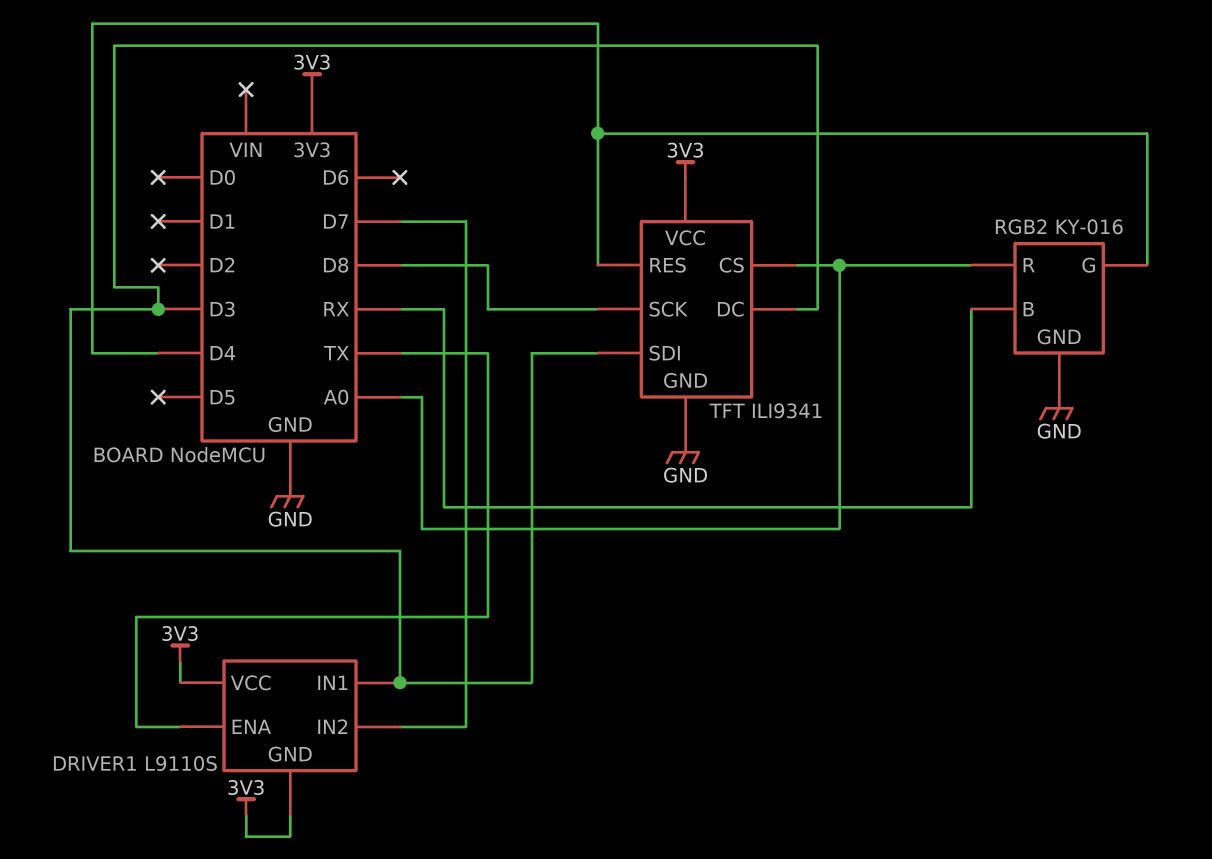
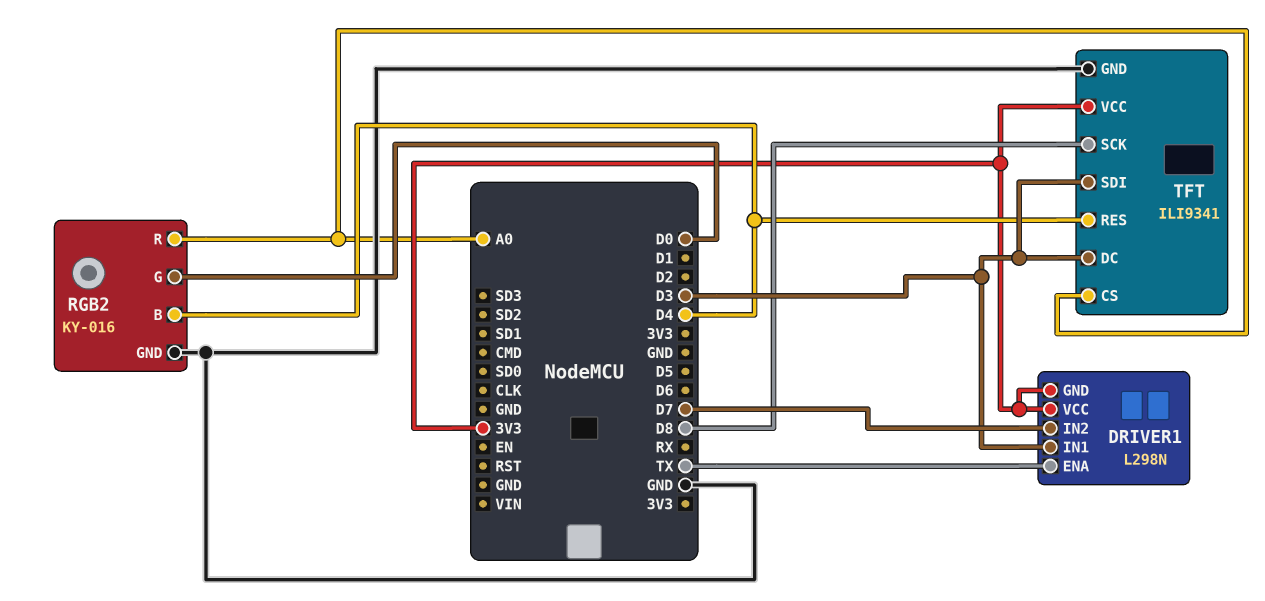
DRIVER1: L9110S -> L298N
RGB2 pin B: RX -> D4
RGB2 pin G: D4 -> D0

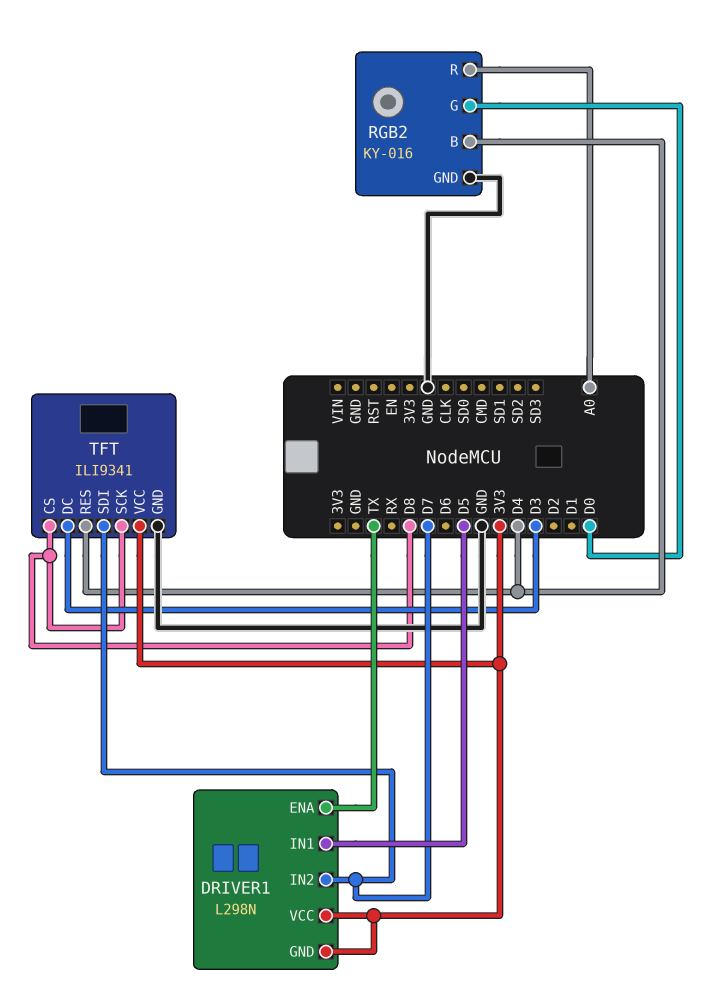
DRIVER1 pin IN1: D3 -> D5
TFT pin CS: A0 -> D8
TFT pin SDI: D3 -> D7

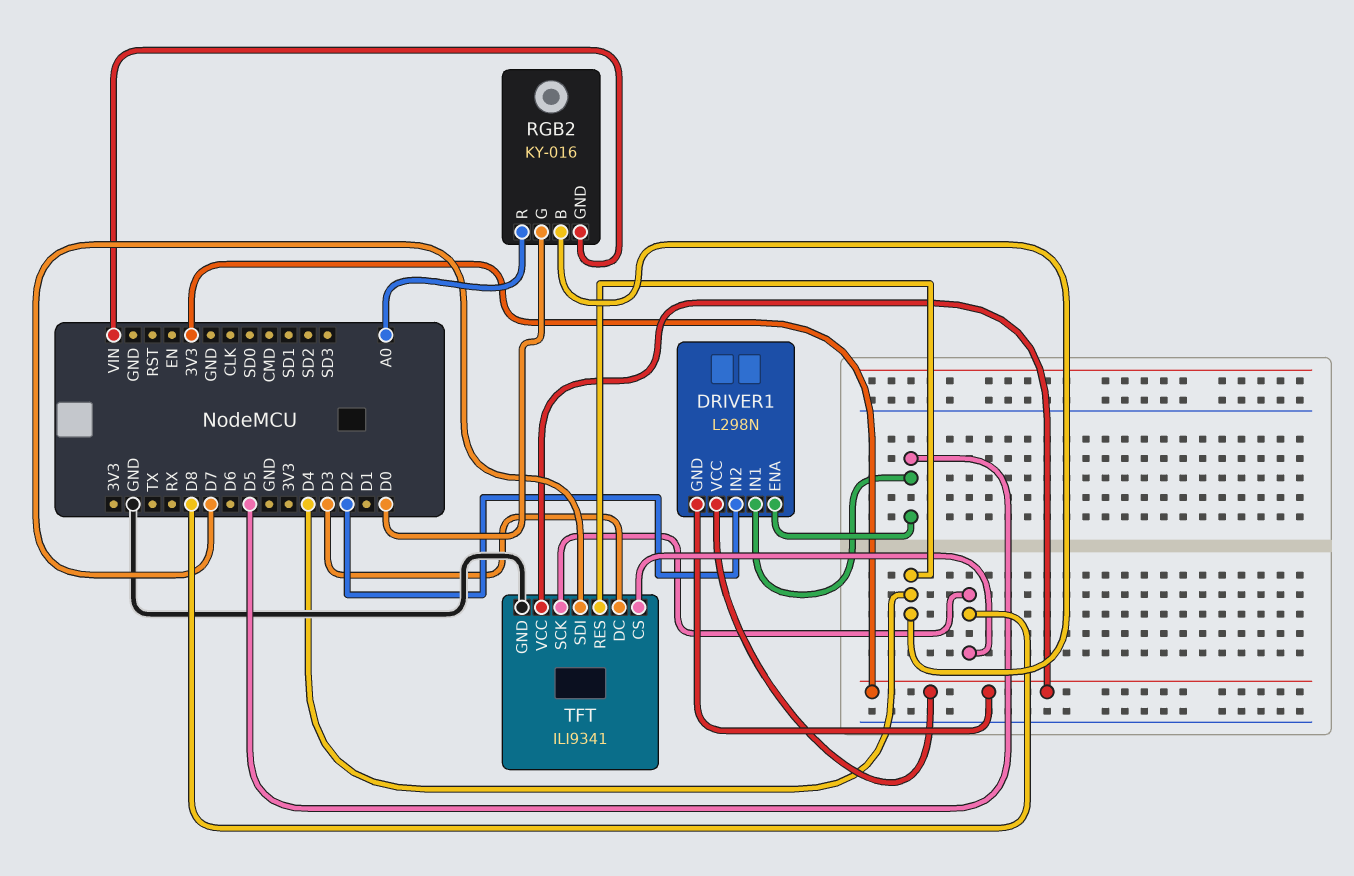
DRIVER1 pin ENA: TX -> D5
DRIVER1 pin IN2: D7 -> D2
RGB2 pin GND: GND -> VIN

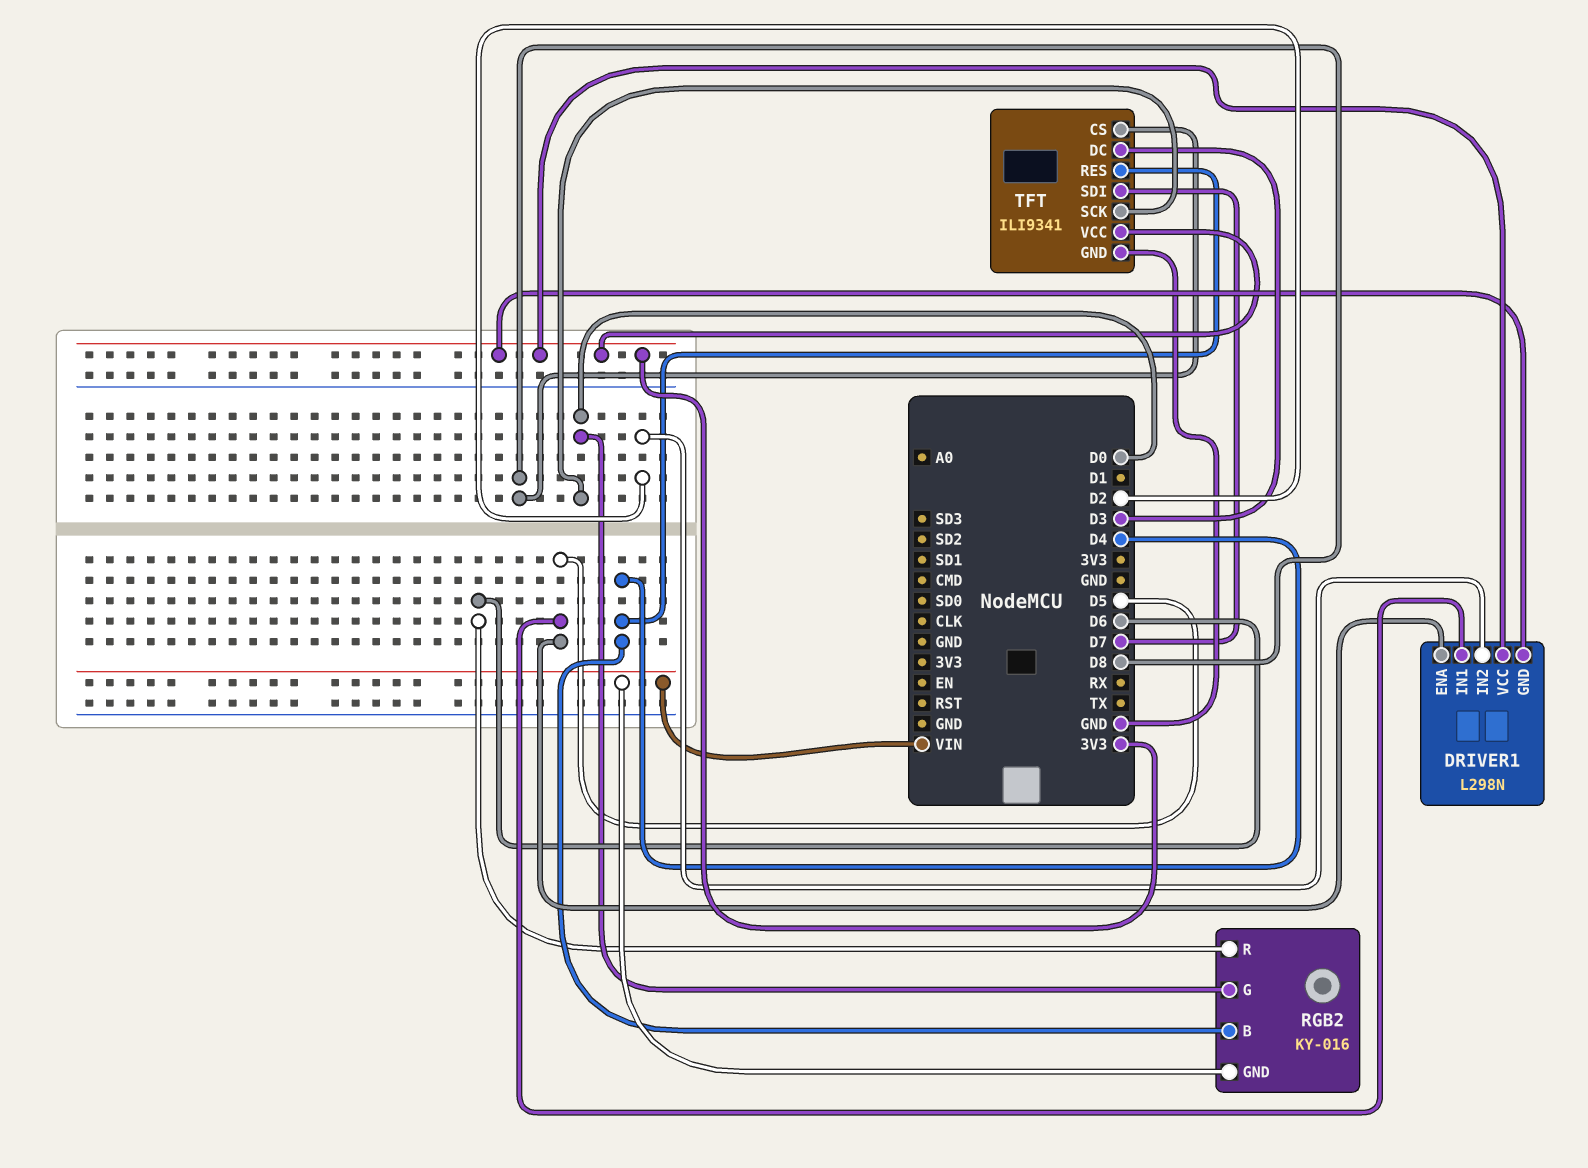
RGB2 pin R: A0 -> D6
TFT pin SCK: D8 -> D0

